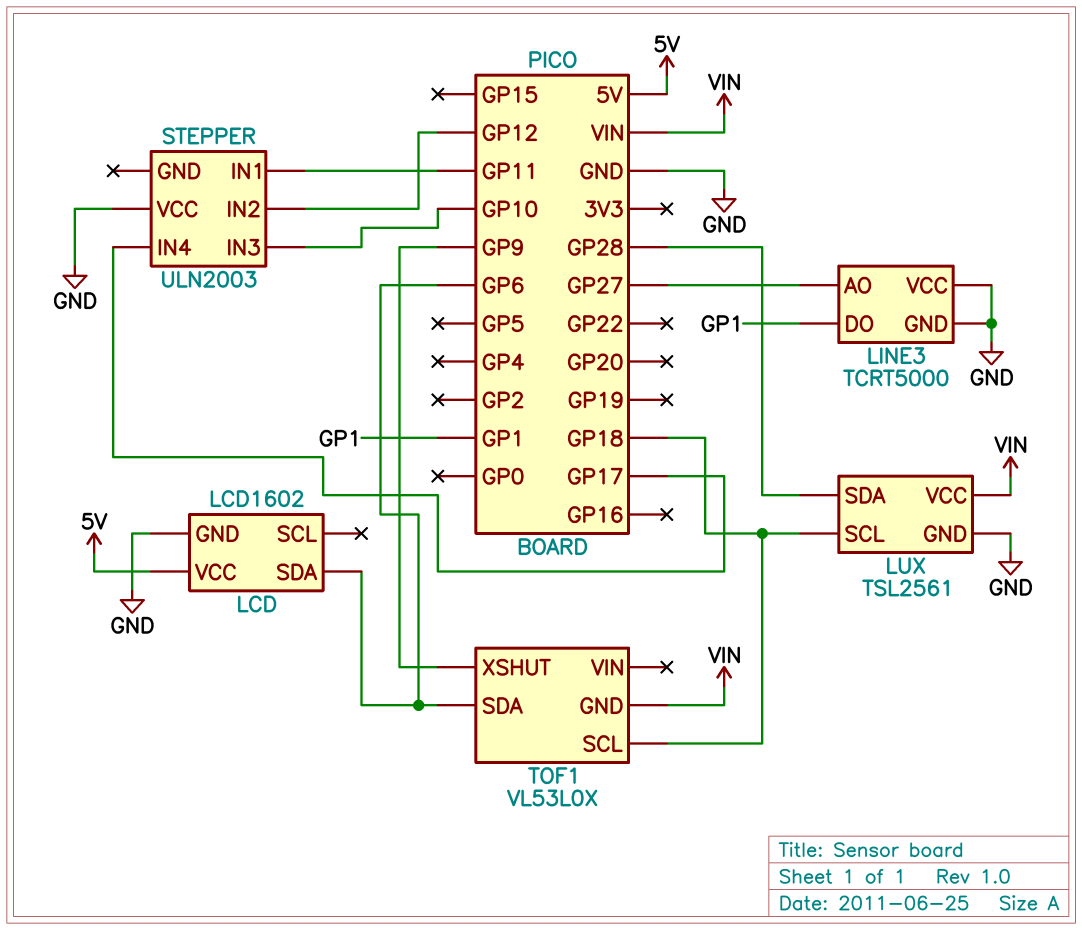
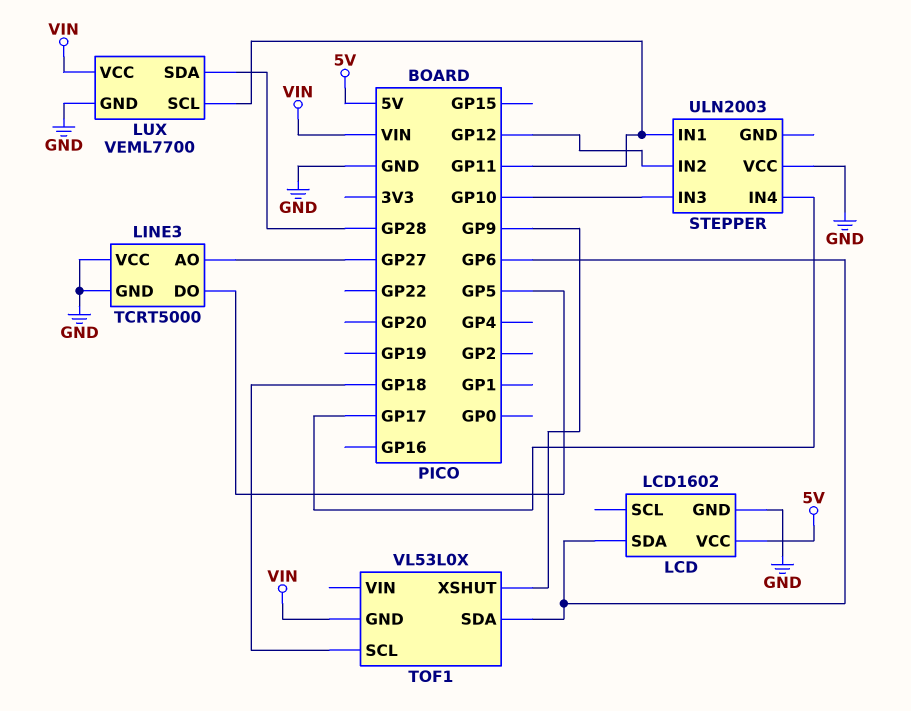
LINE3 pin DO: GP1 -> GP5
LUX: TSL2561 -> VEML7700
LUX pin SCL: GP18 -> GP11

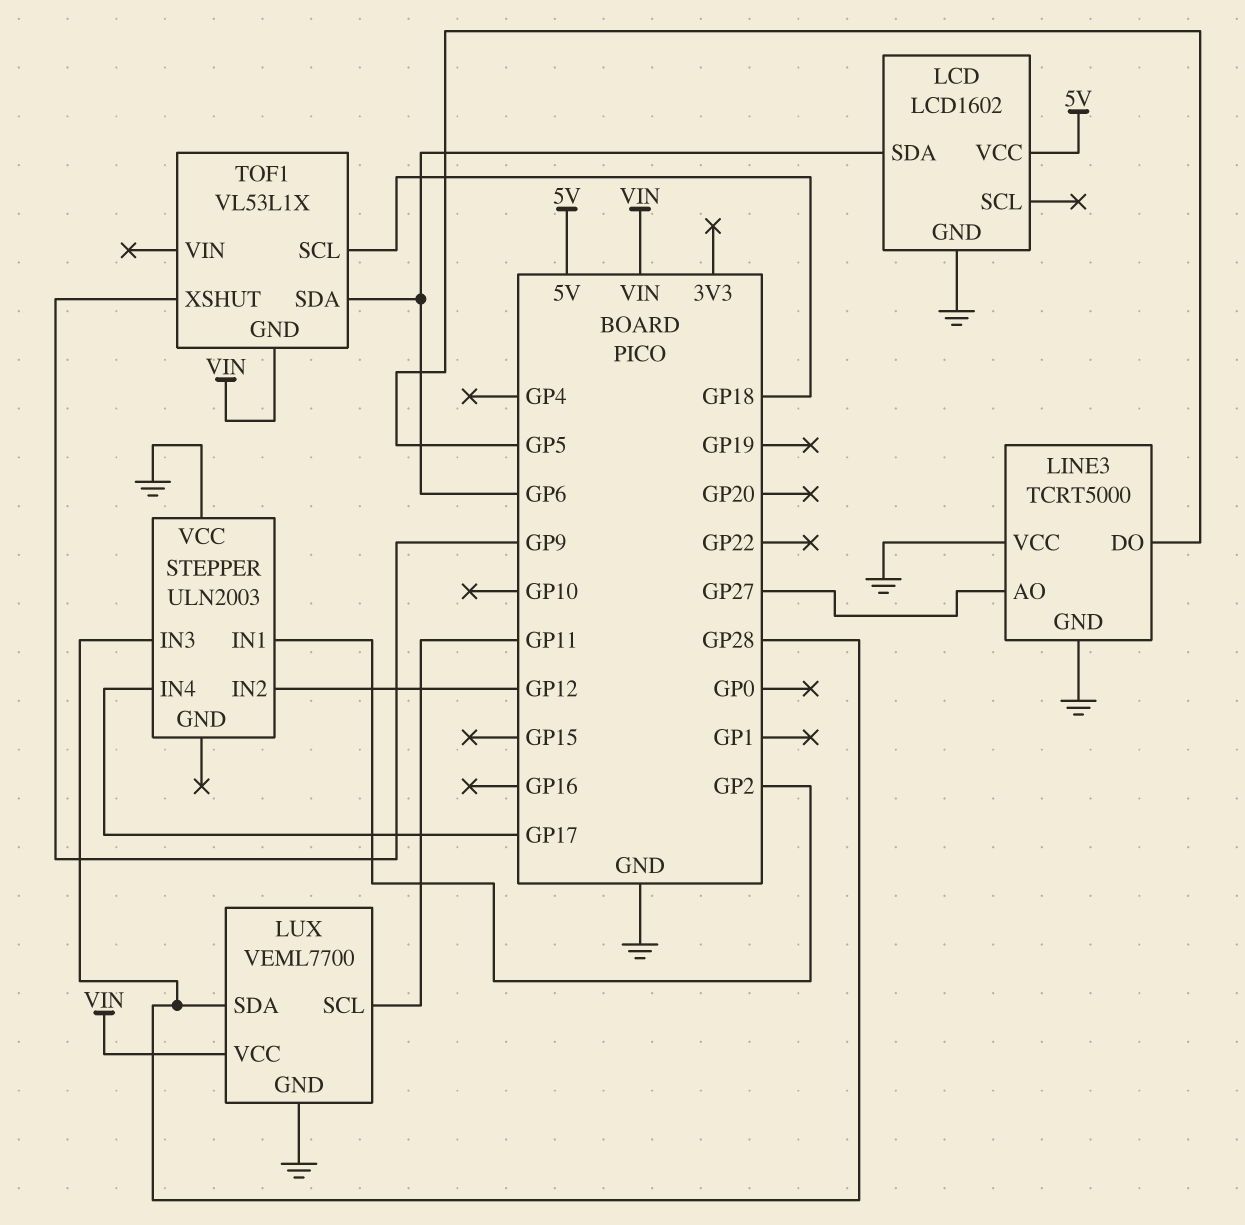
STEPPER pin IN1: GP11 -> GP2
STEPPER pin IN3: GP10 -> GP28
TOF1: VL53L0X -> VL53L1X

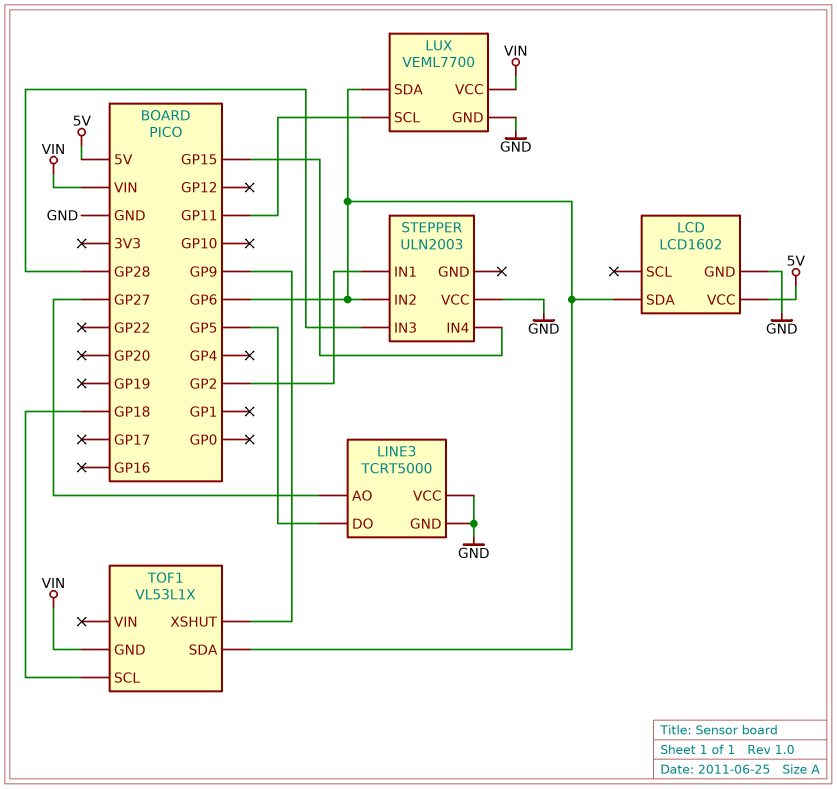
LUX pin SDA: GP28 -> GP6
STEPPER pin IN2: GP12 -> GP6
STEPPER pin IN4: GP17 -> GP15

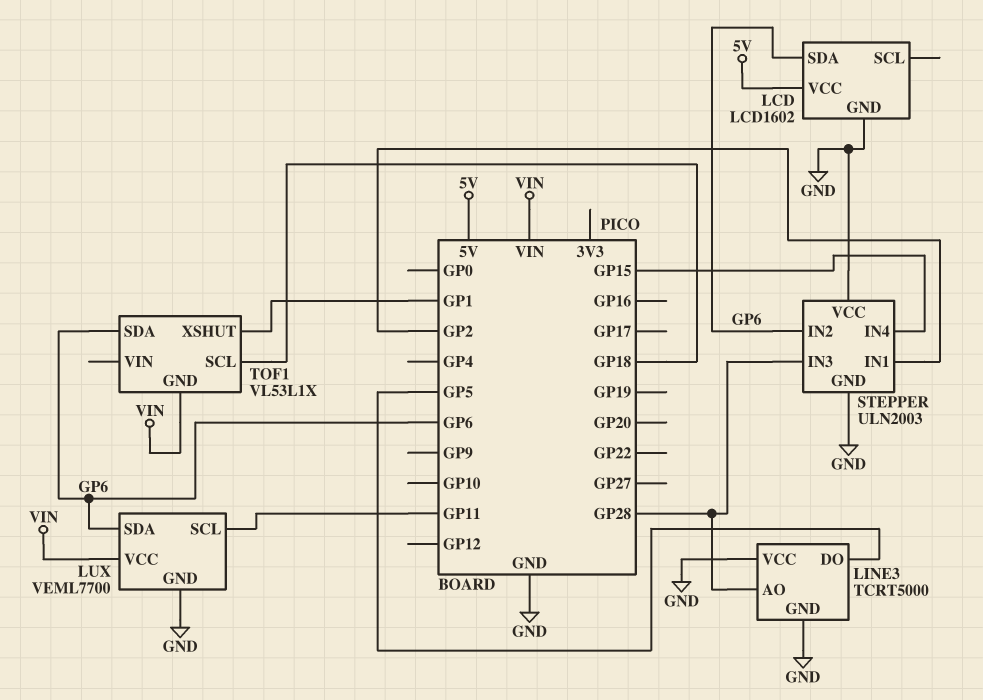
LINE3 pin AO: GP27 -> GP28
STEPPER pin GND: none -> GND
TOF1 pin XSHUT: GP9 -> GP1

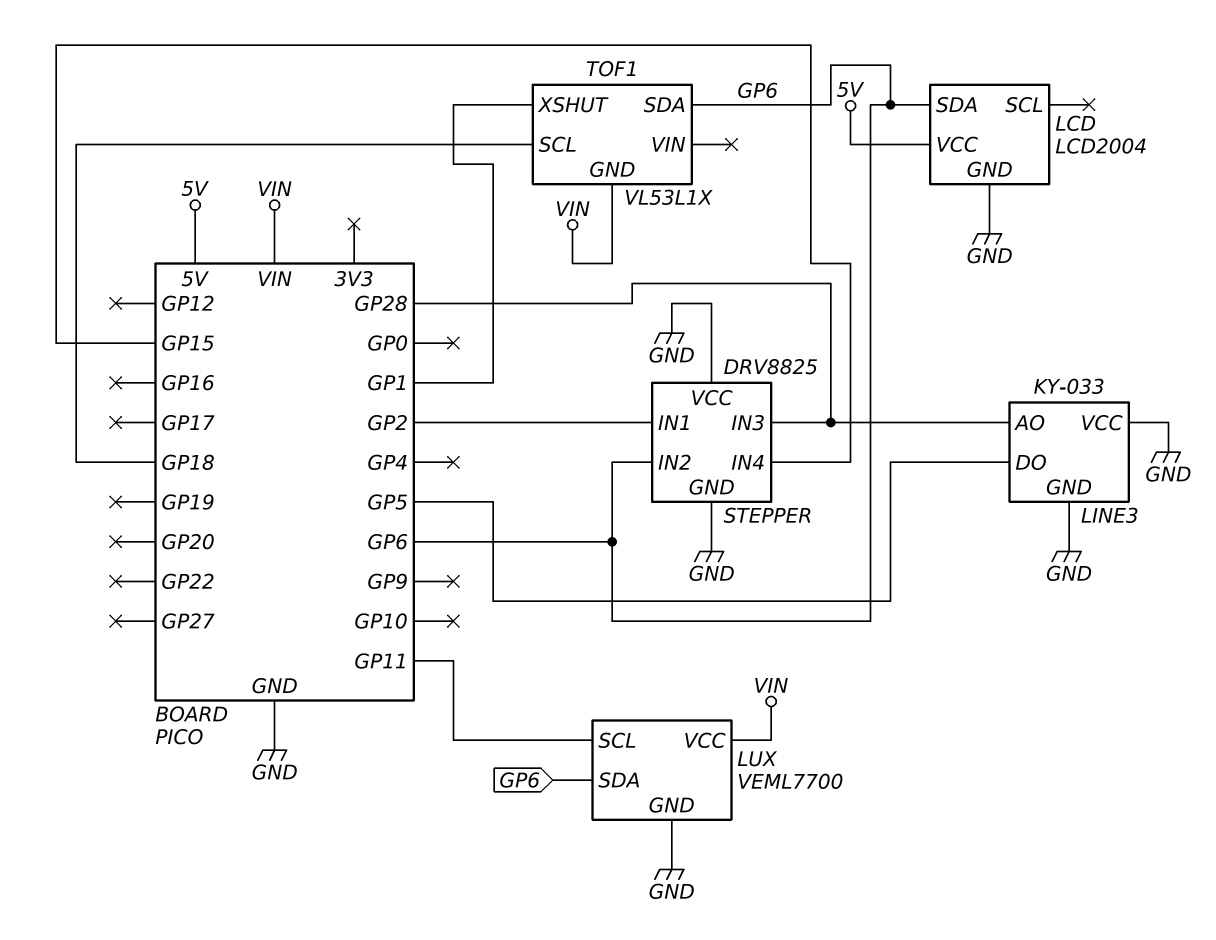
LCD: LCD1602 -> LCD2004
LINE3: TCRT5000 -> KY-033
STEPPER: ULN2003 -> DRV8825

